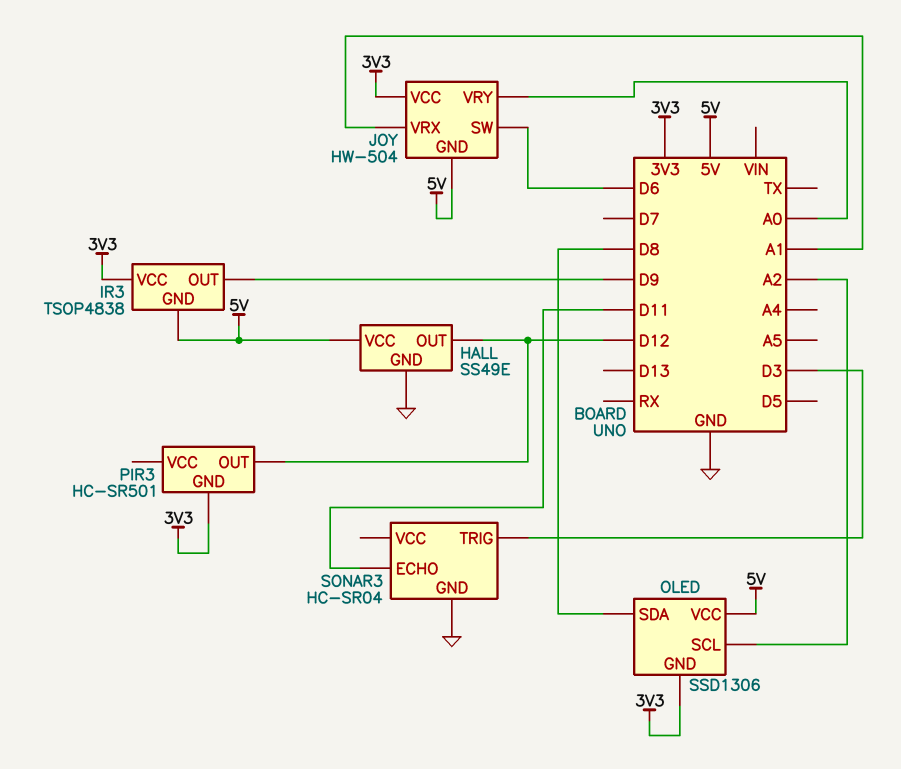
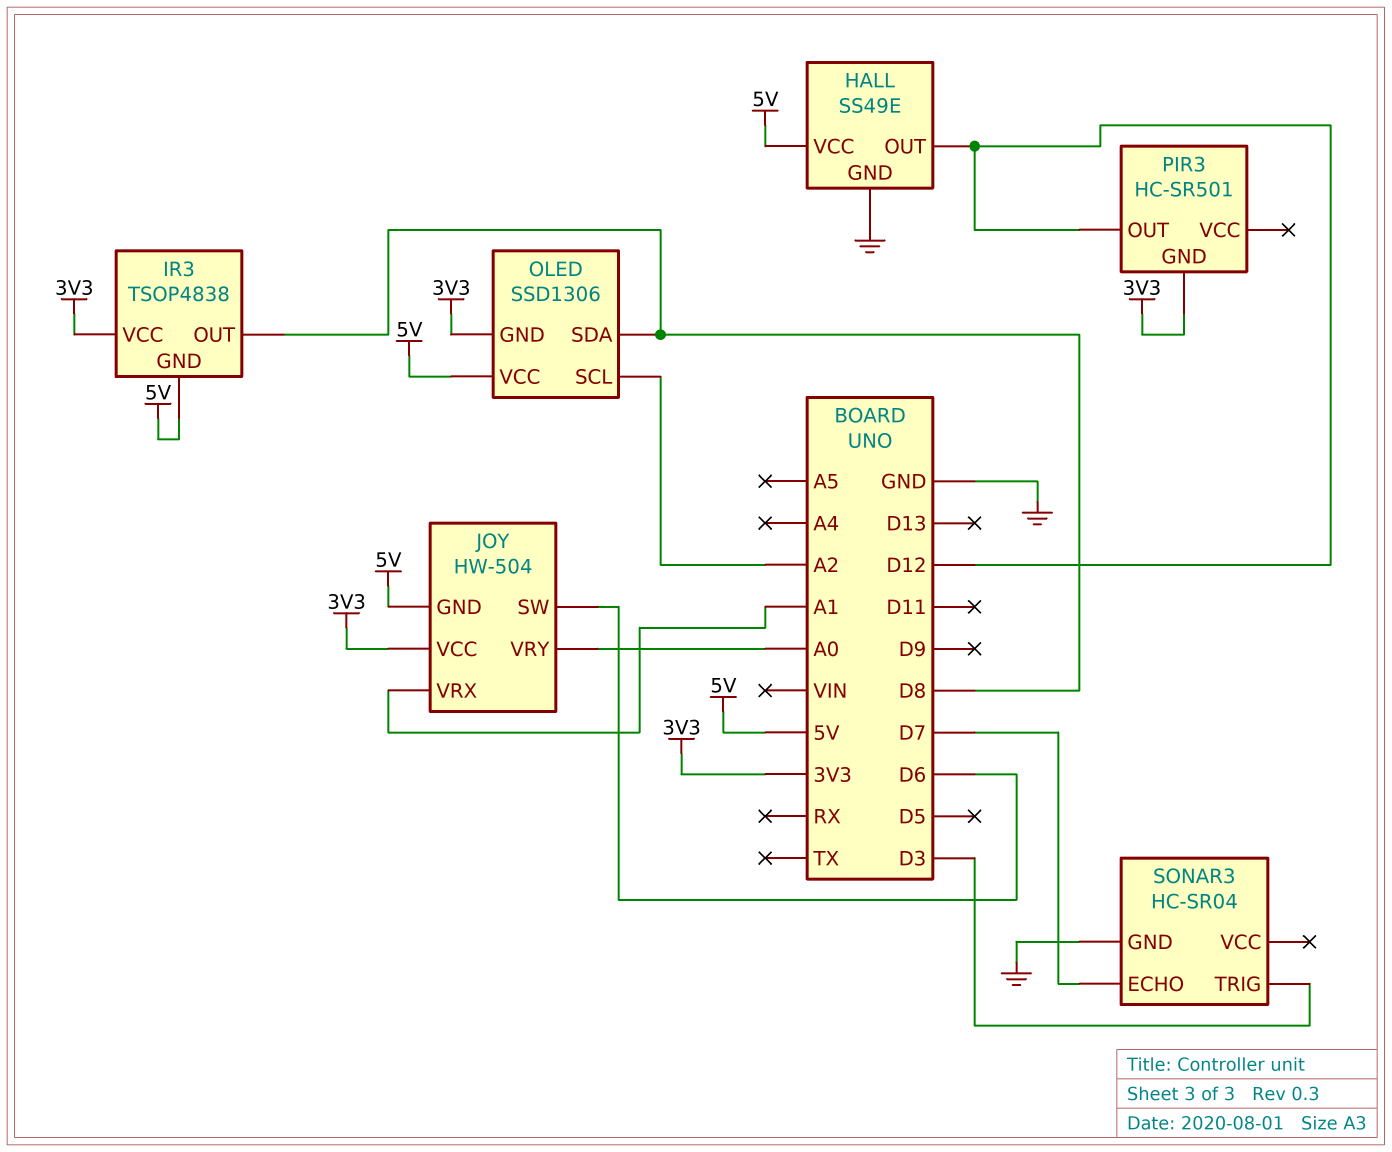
IR3 pin OUT: D9 -> D8
SONAR3 pin ECHO: D11 -> D7

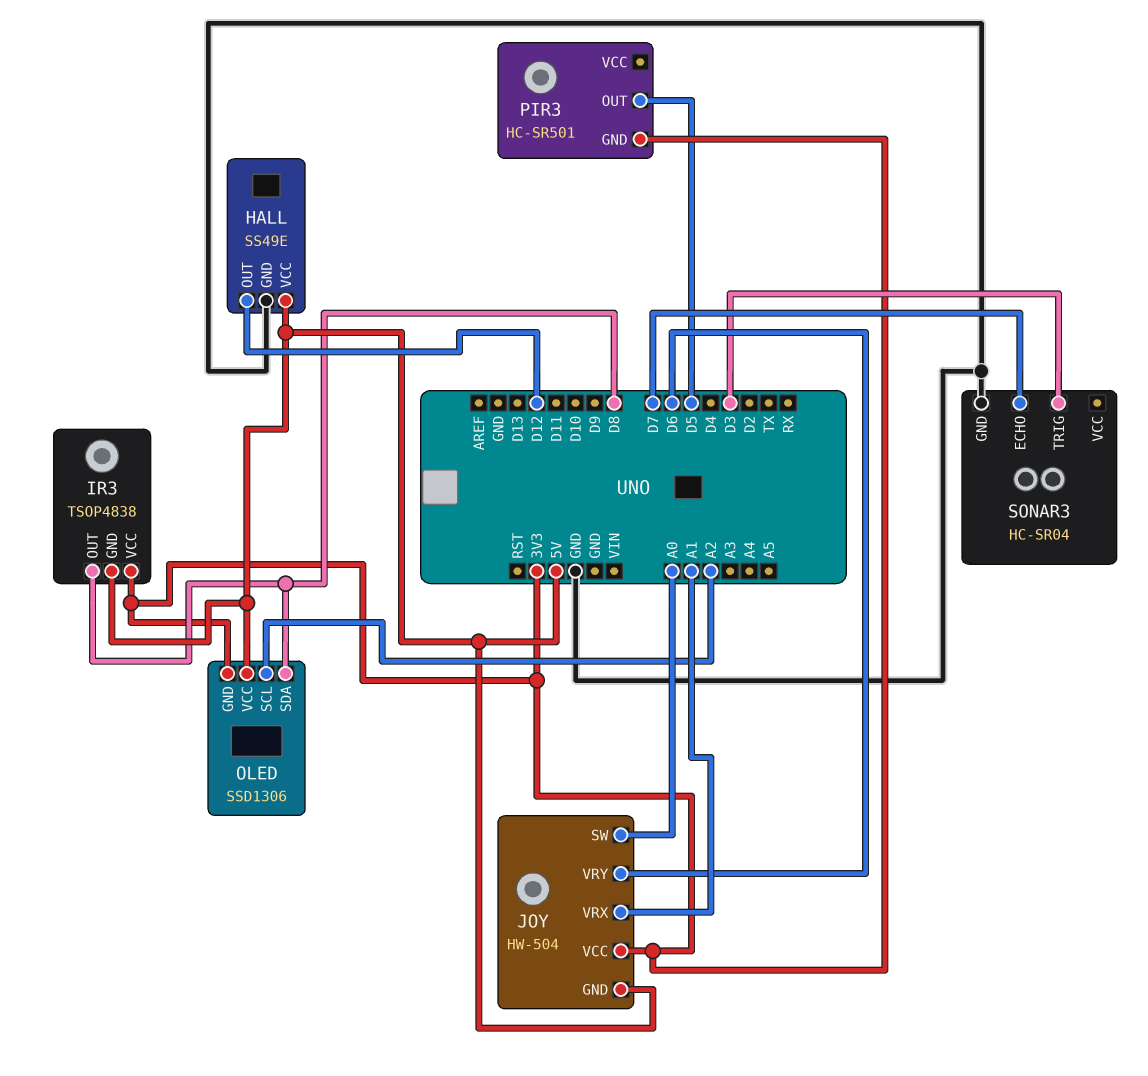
JOY pin SW: D6 -> A0
JOY pin VRY: A0 -> D6
PIR3 pin OUT: D12 -> D5

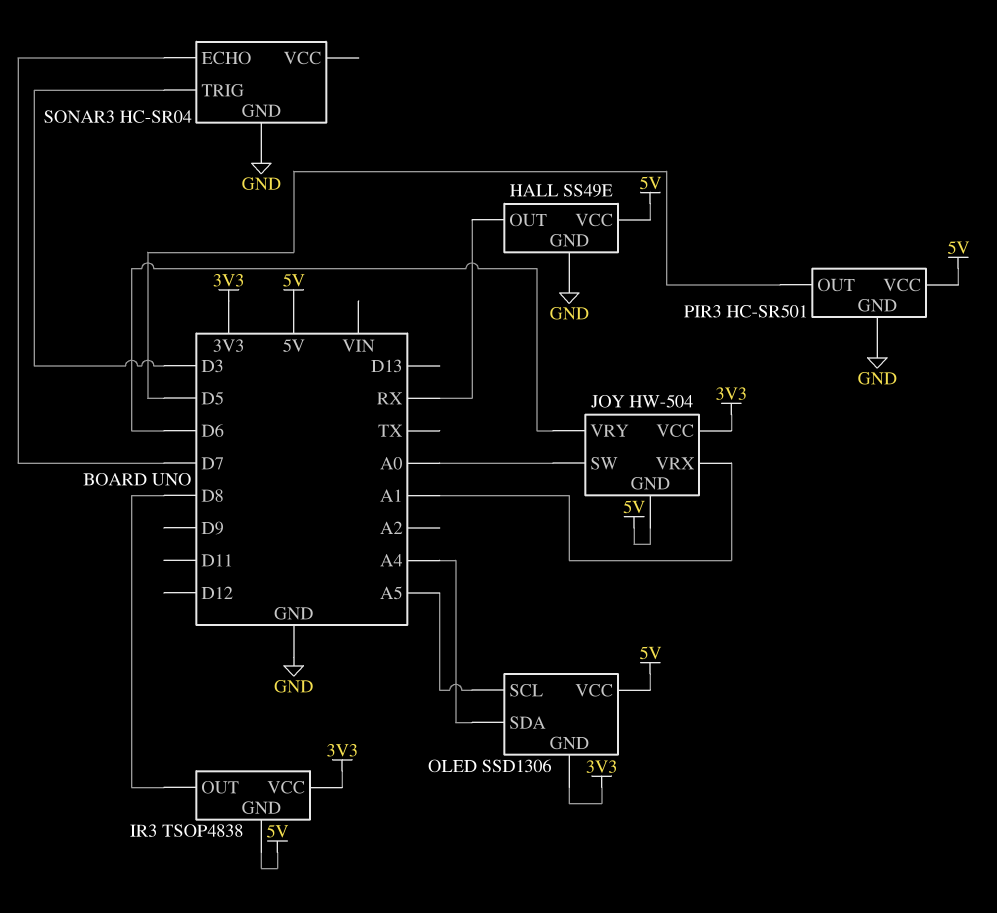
HALL pin OUT: D12 -> RX
OLED pin SCL: A2 -> A5
OLED pin SDA: D8 -> A4
PIR3 pin GND: 3V3 -> GND
PIR3 pin VCC: none -> 5V

